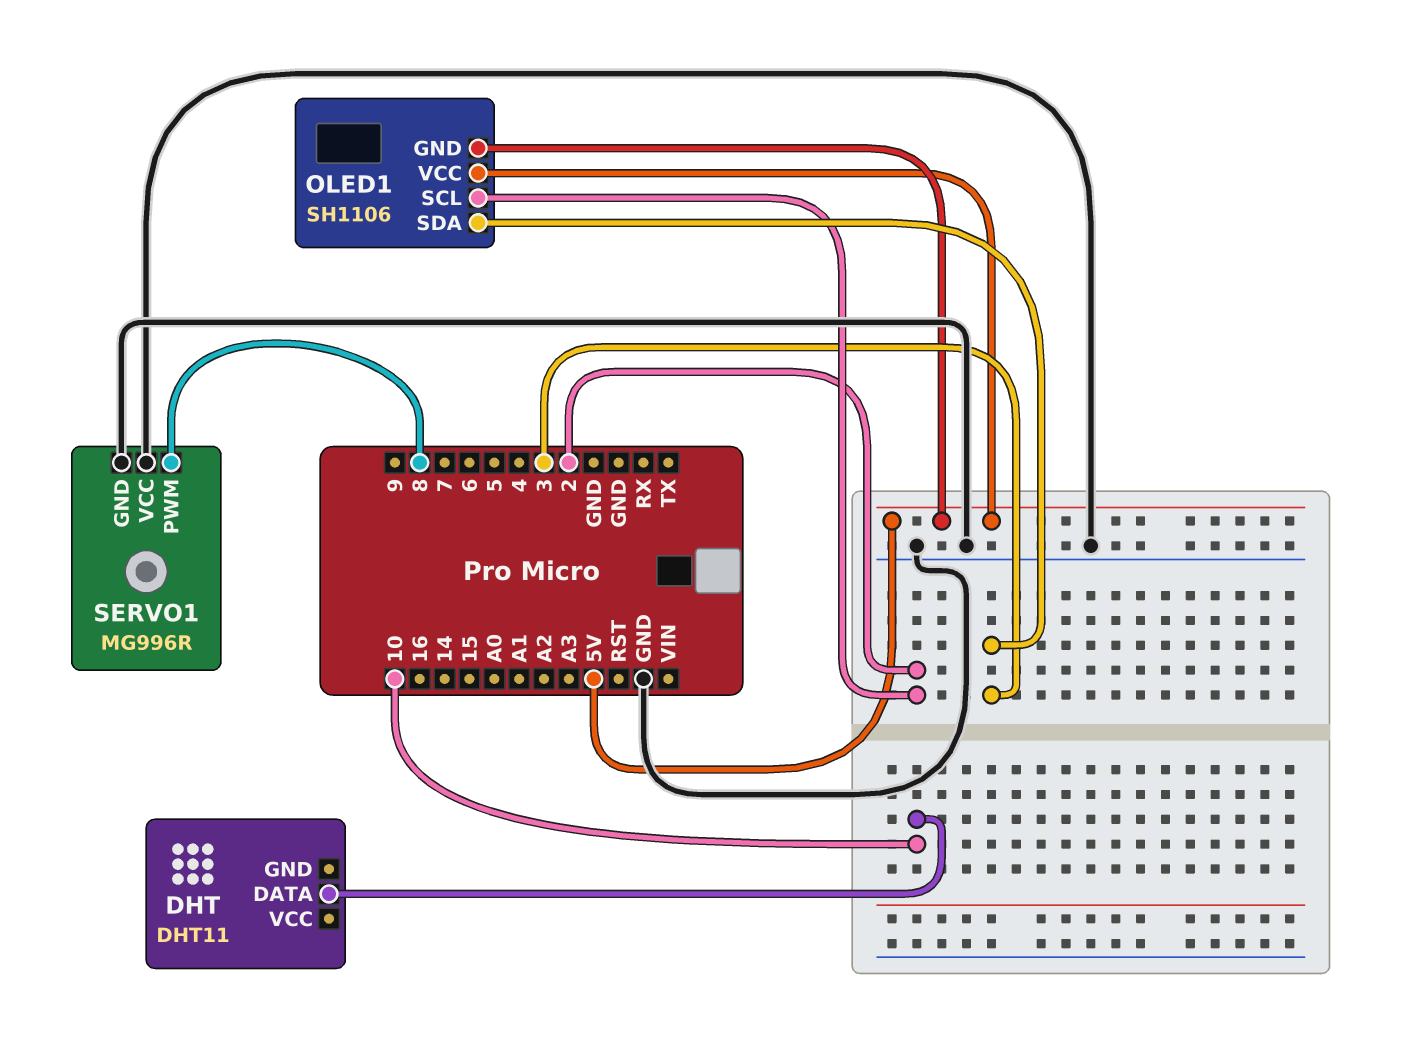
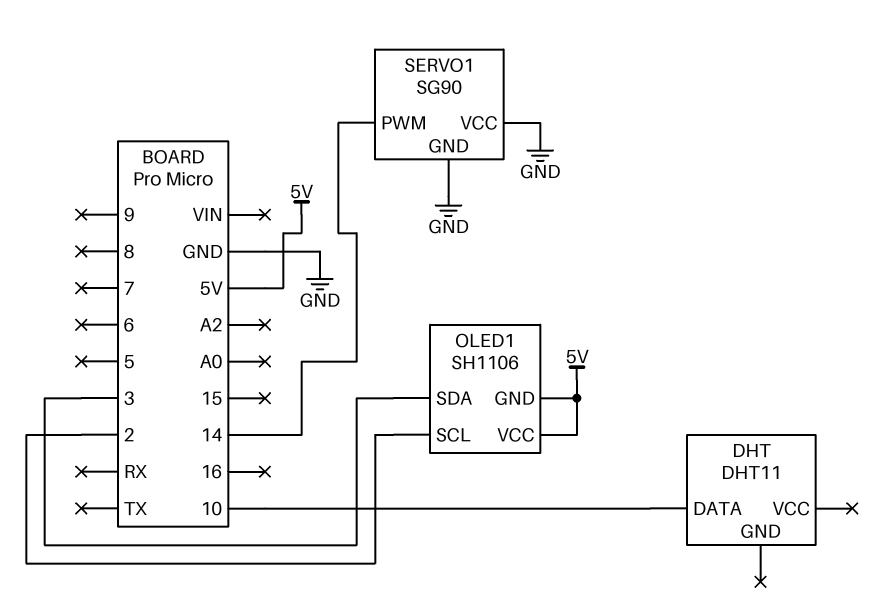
SERVO1: MG996R -> SG90
SERVO1 pin PWM: 8 -> 14

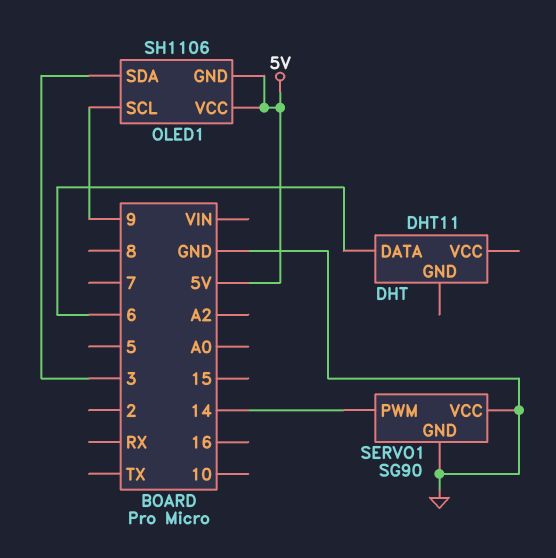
DHT pin DATA: 10 -> 6
OLED1 pin SCL: 2 -> 9

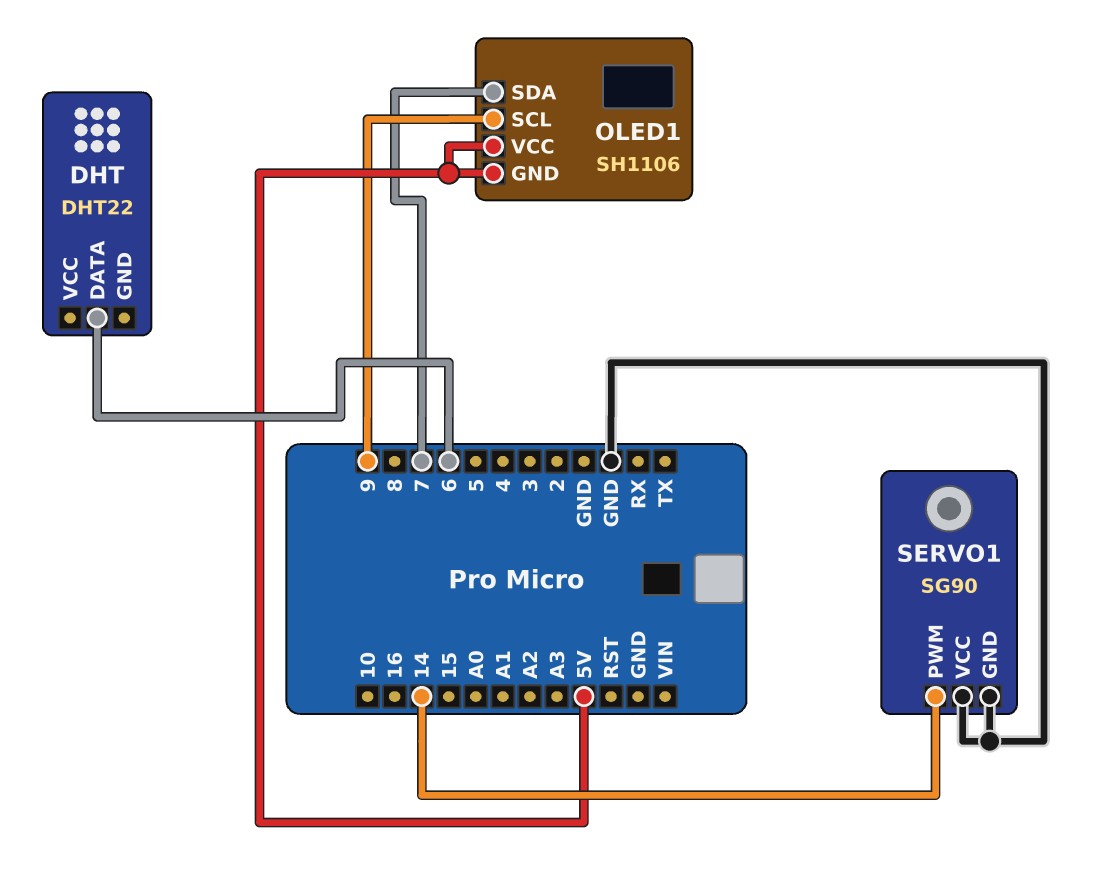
DHT: DHT11 -> DHT22
OLED1 pin SDA: 3 -> 7

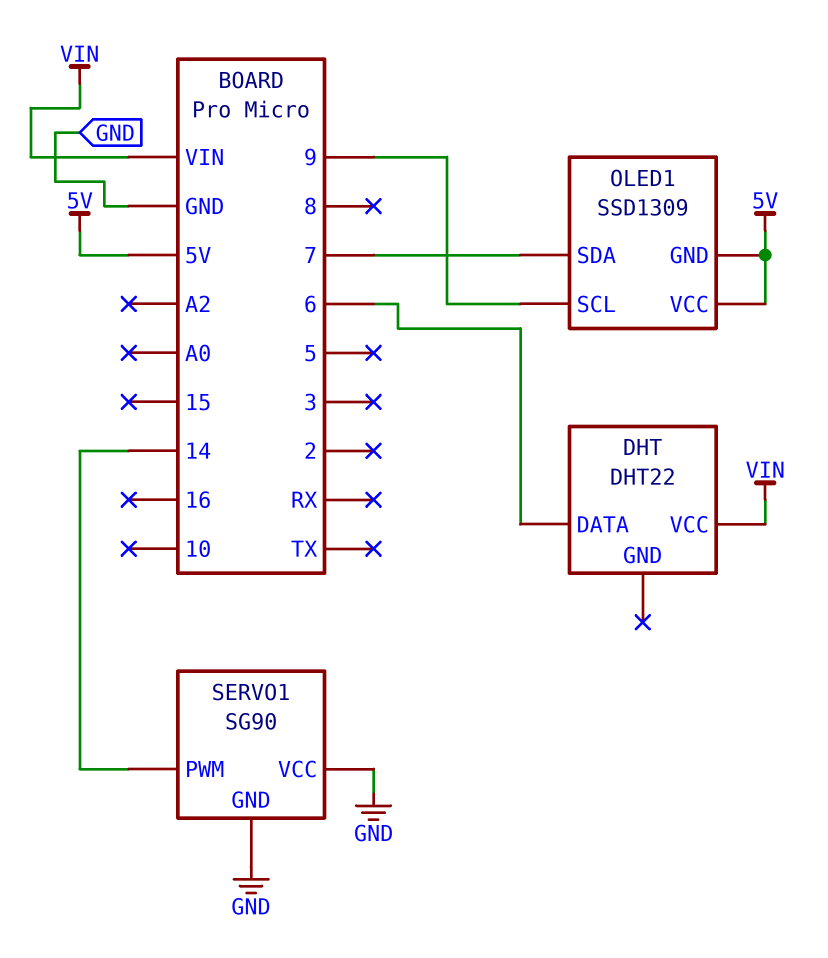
DHT pin VCC: none -> VIN
OLED1: SH1106 -> SSD1309

